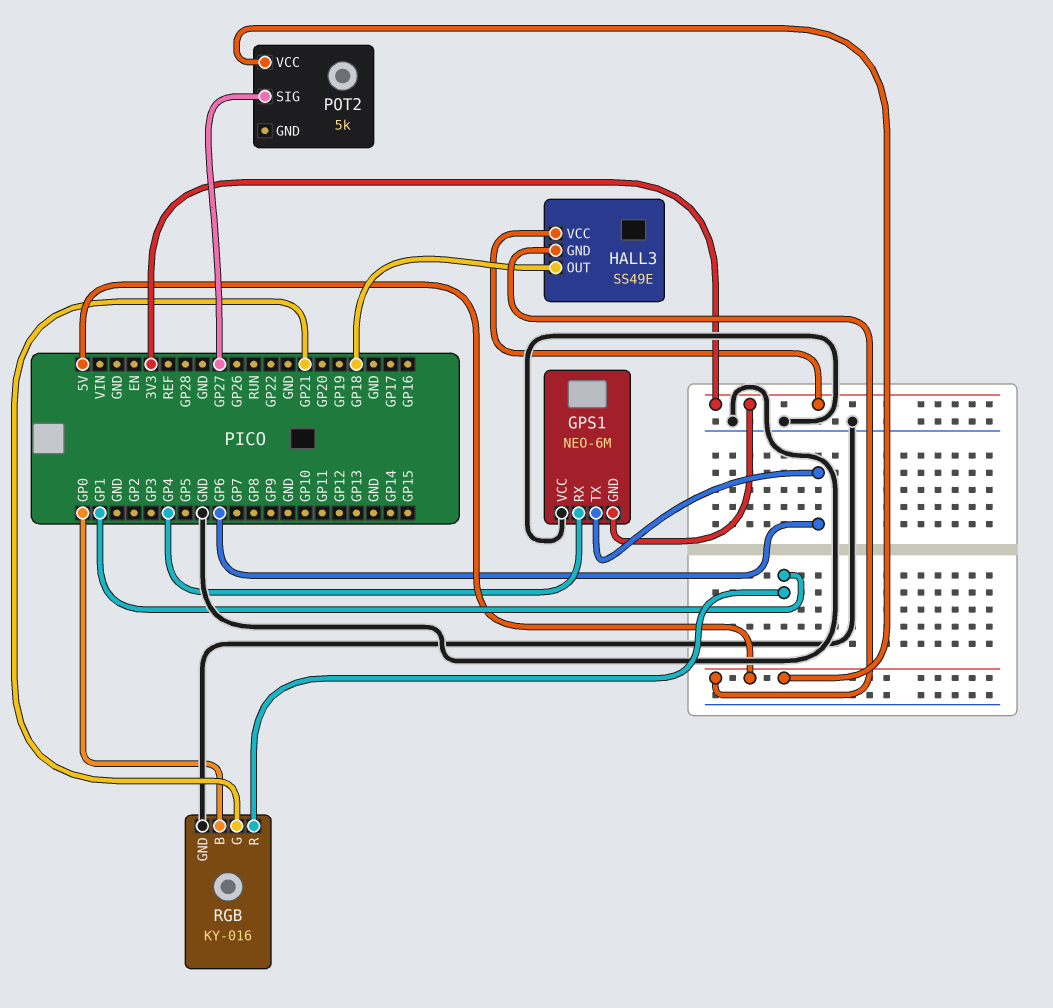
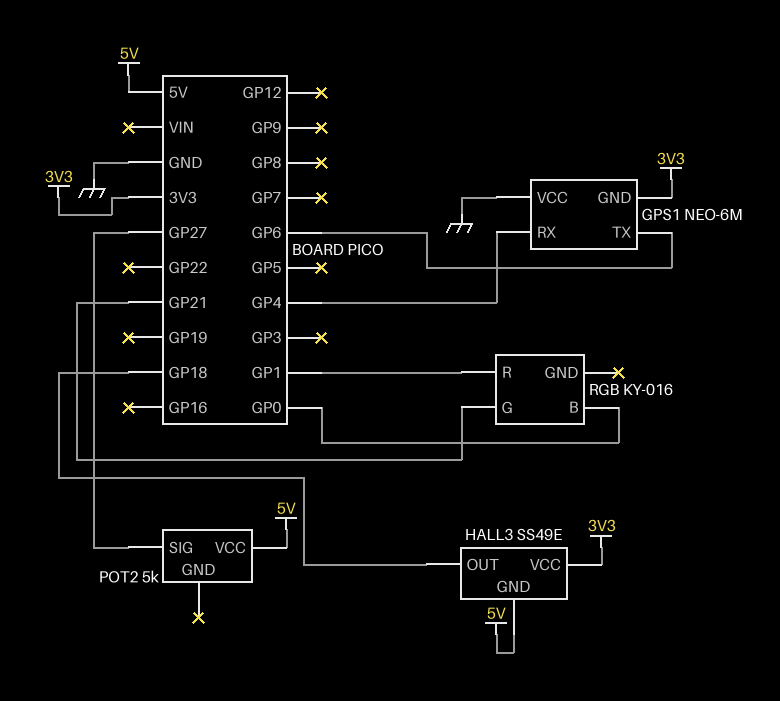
RGB pin GND: GND -> none

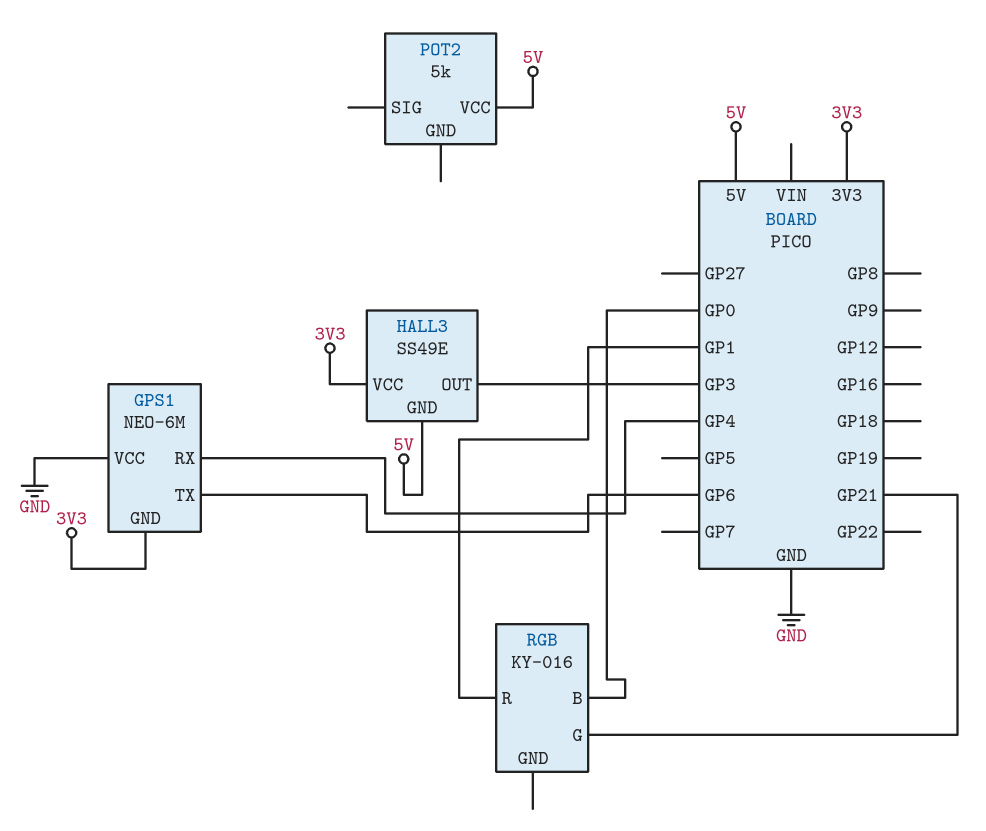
HALL3 pin OUT: GP18 -> GP3
POT2 pin SIG: GP27 -> none

